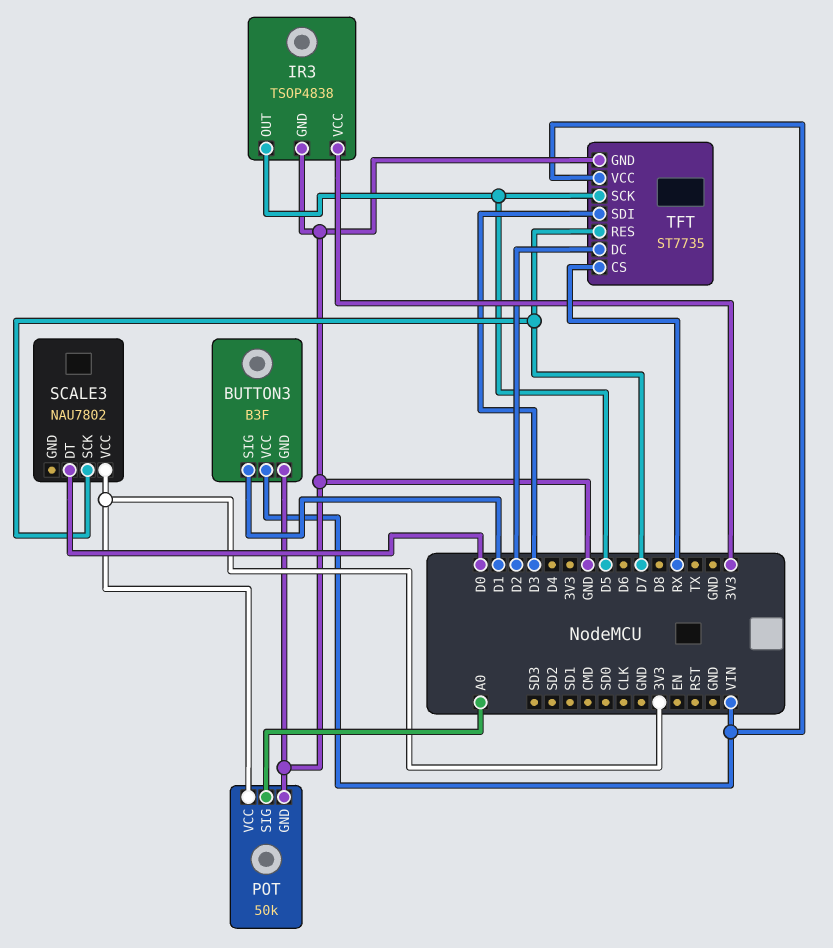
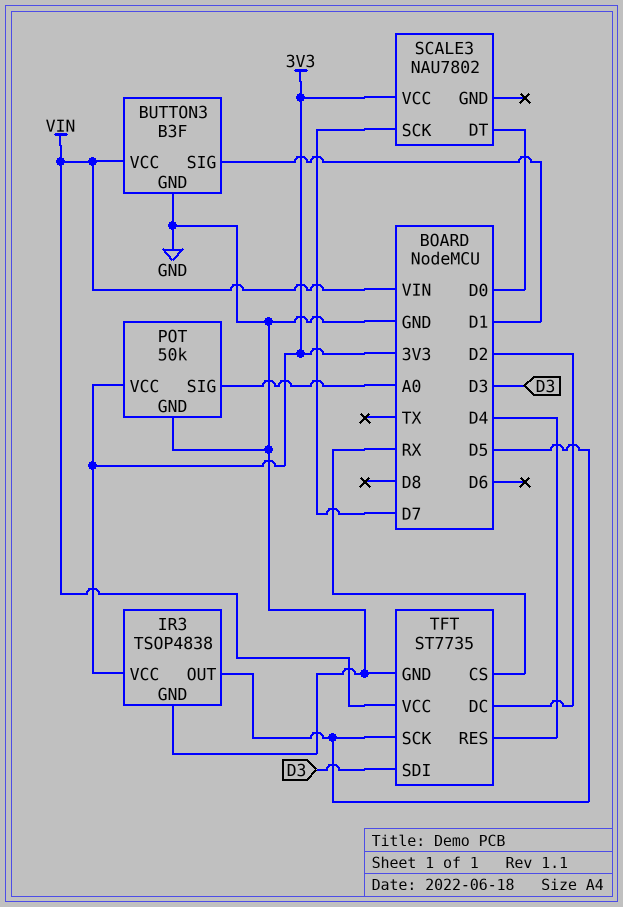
TFT pin RES: D7 -> D4

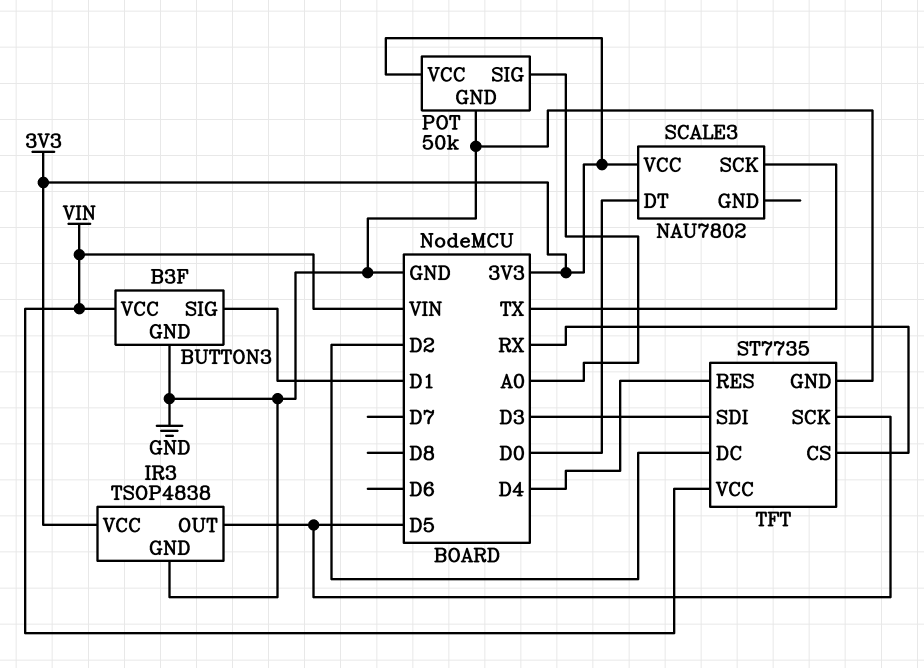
SCALE3 pin SCK: D7 -> TX

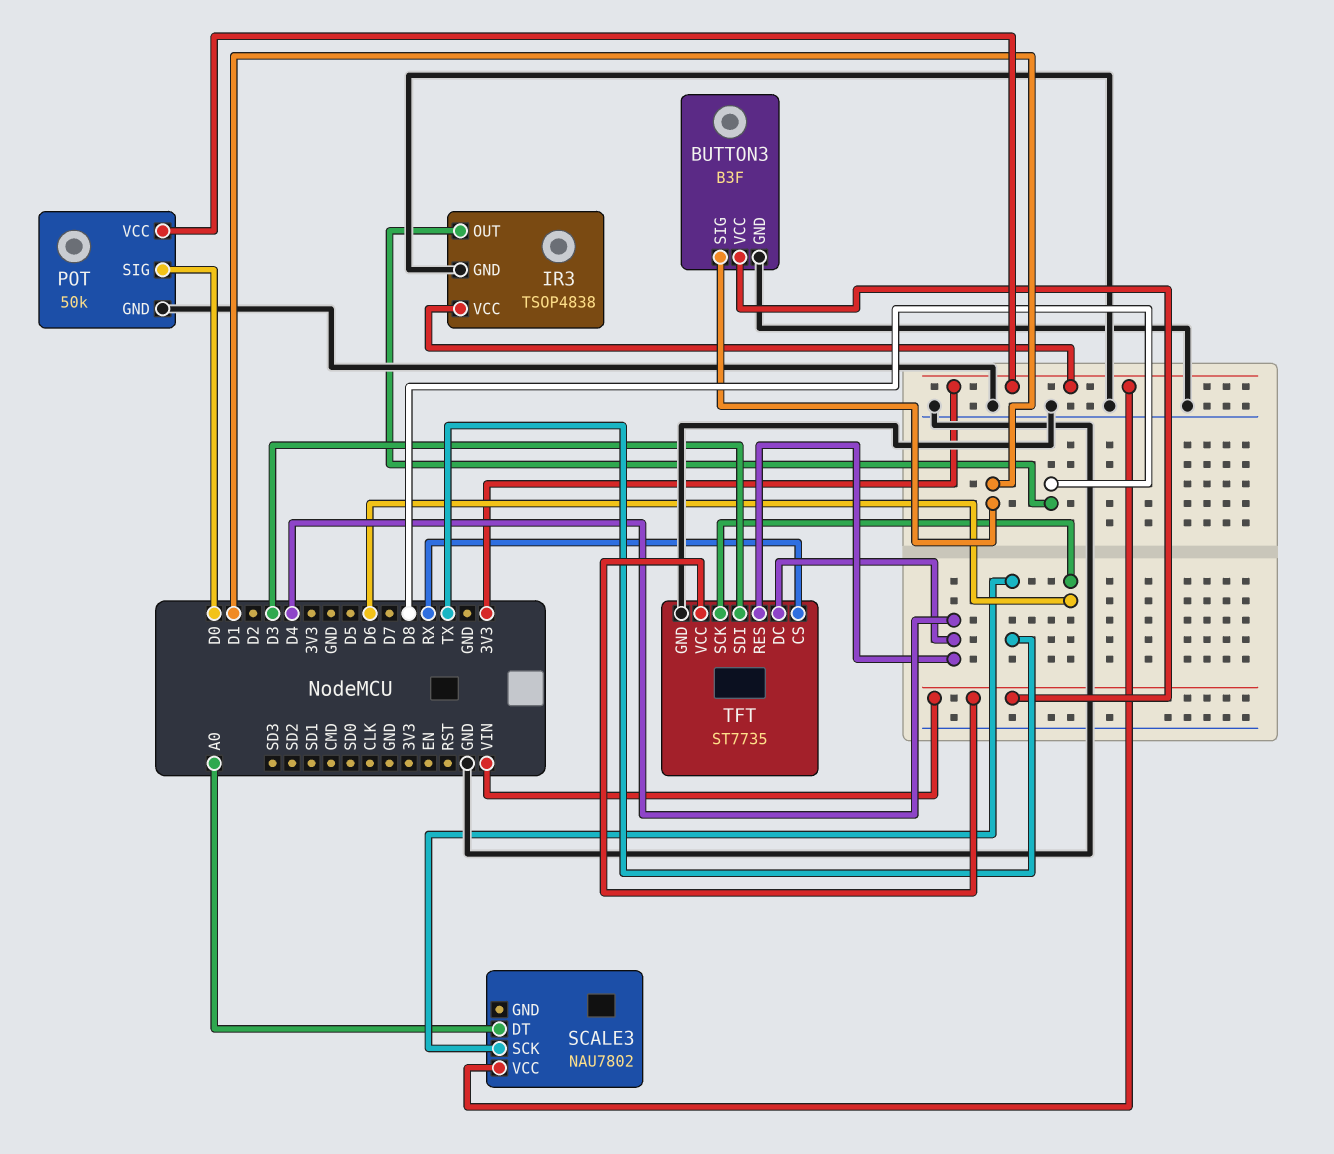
IR3 pin OUT: D5 -> D8
POT pin SIG: A0 -> D0
SCALE3 pin DT: D0 -> A0
TFT pin DC: D2 -> D4
TFT pin SCK: D5 -> D6

